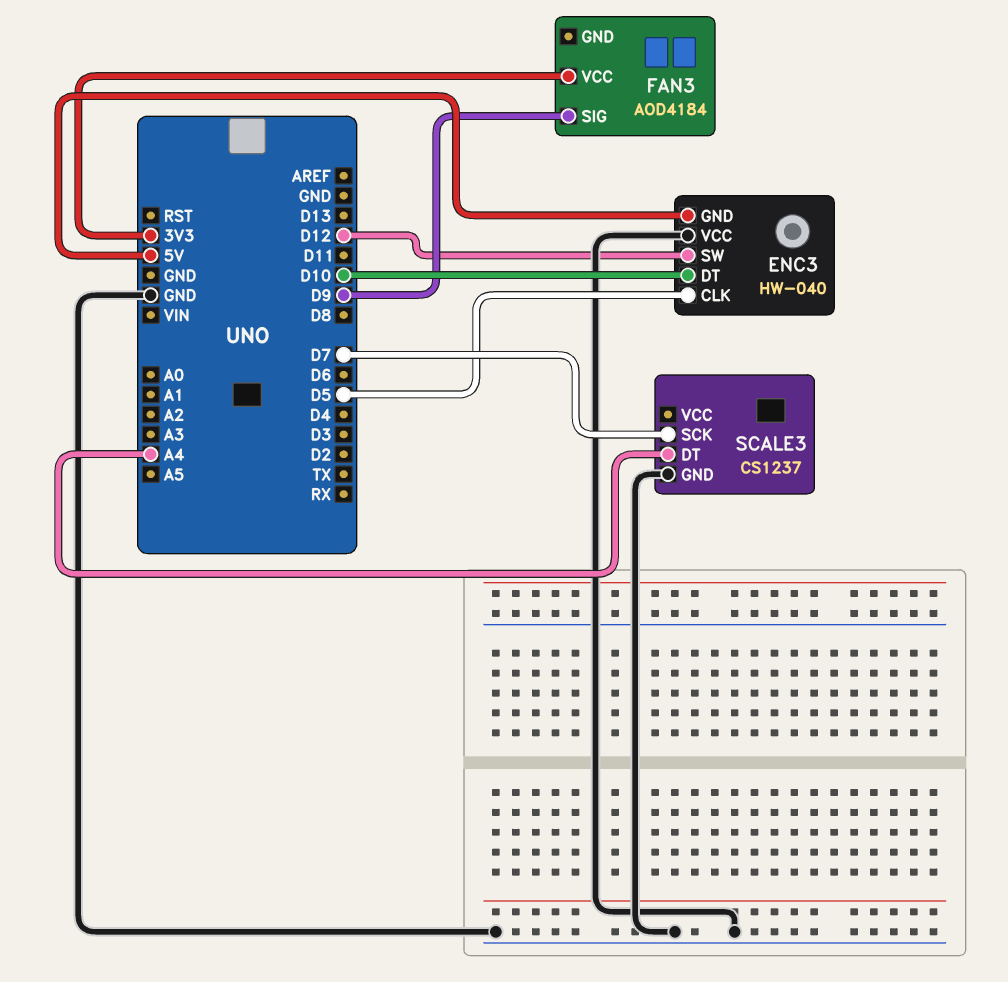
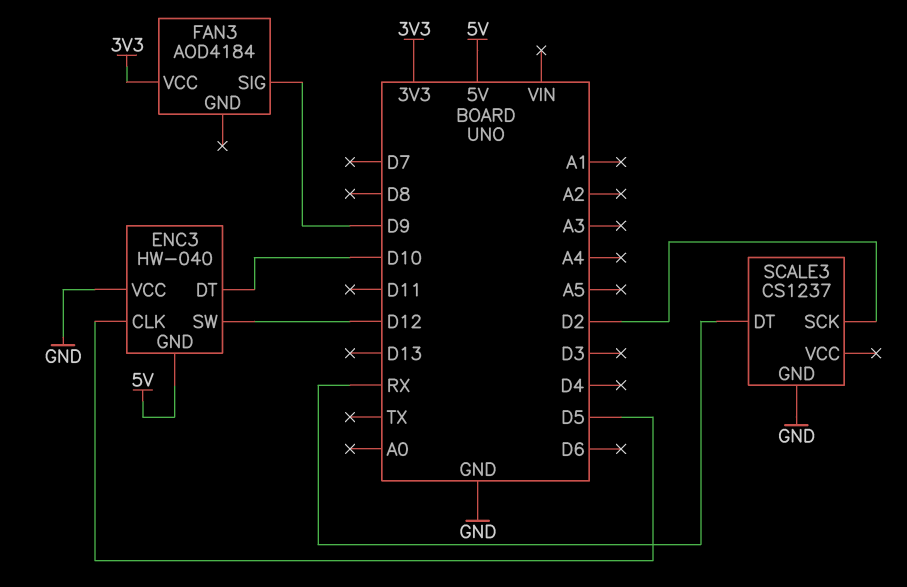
SCALE3 pin DT: A4 -> RX
SCALE3 pin SCK: D7 -> D2

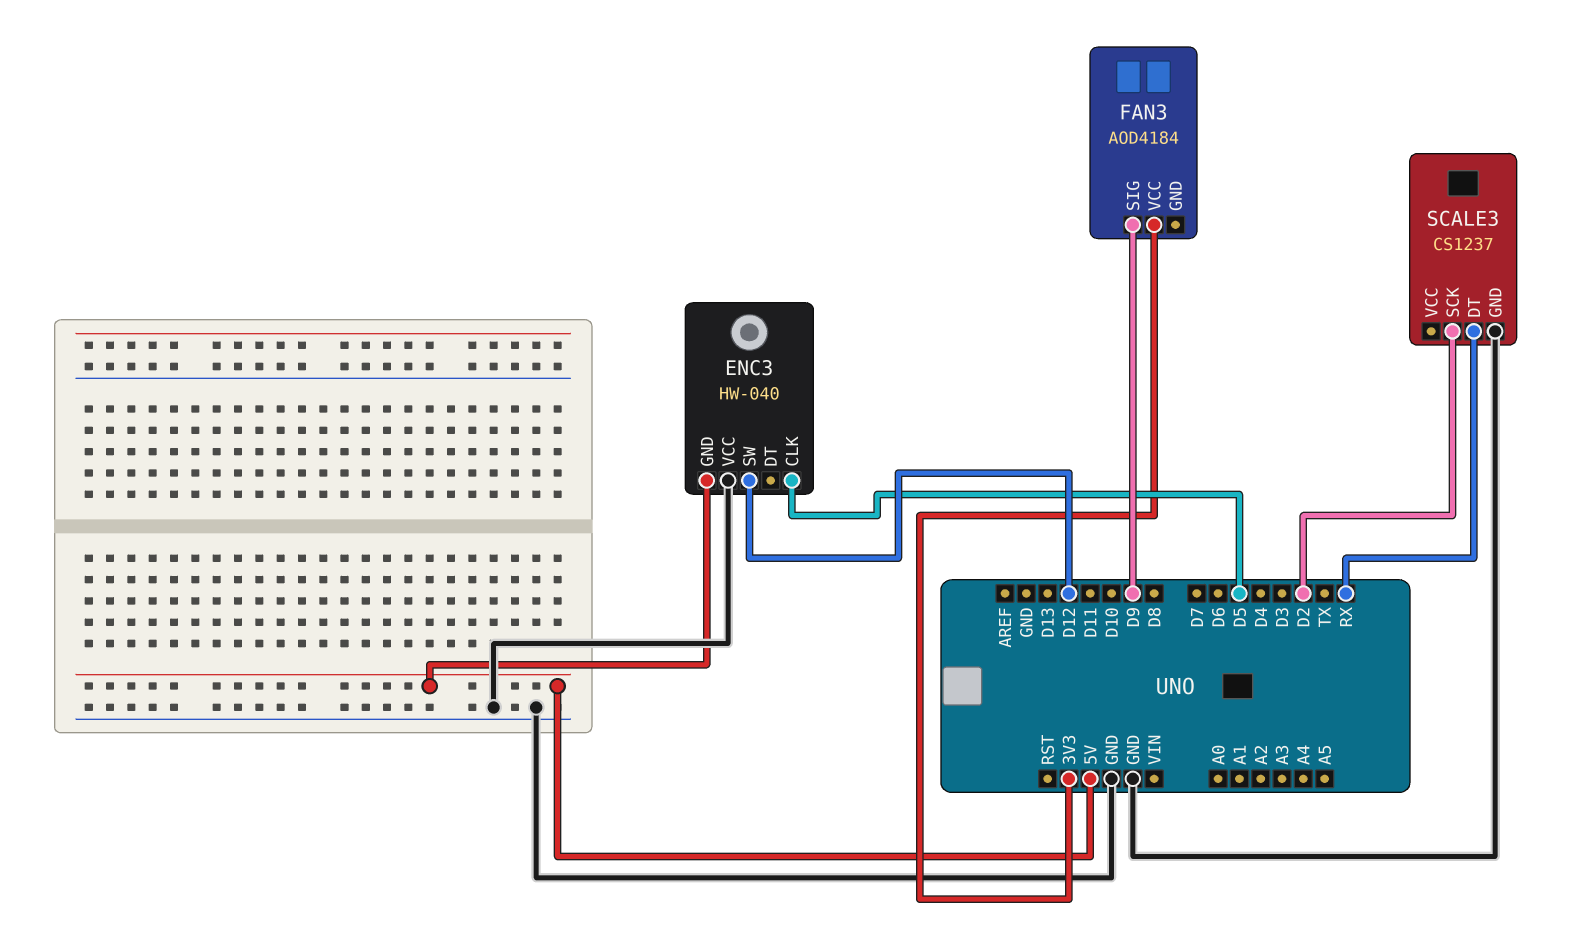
ENC3 pin DT: D10 -> none

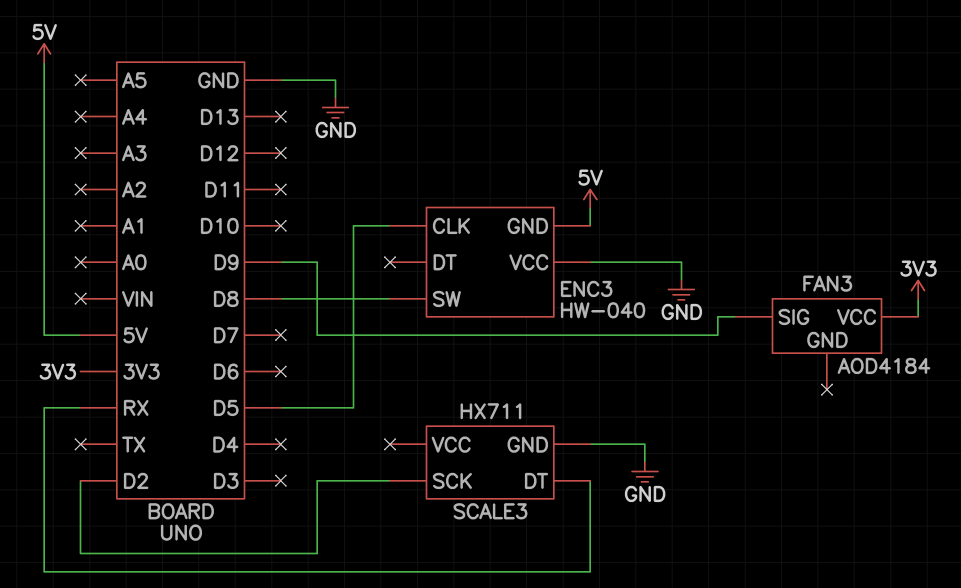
ENC3 pin SW: D12 -> D8
SCALE3: CS1237 -> HX711

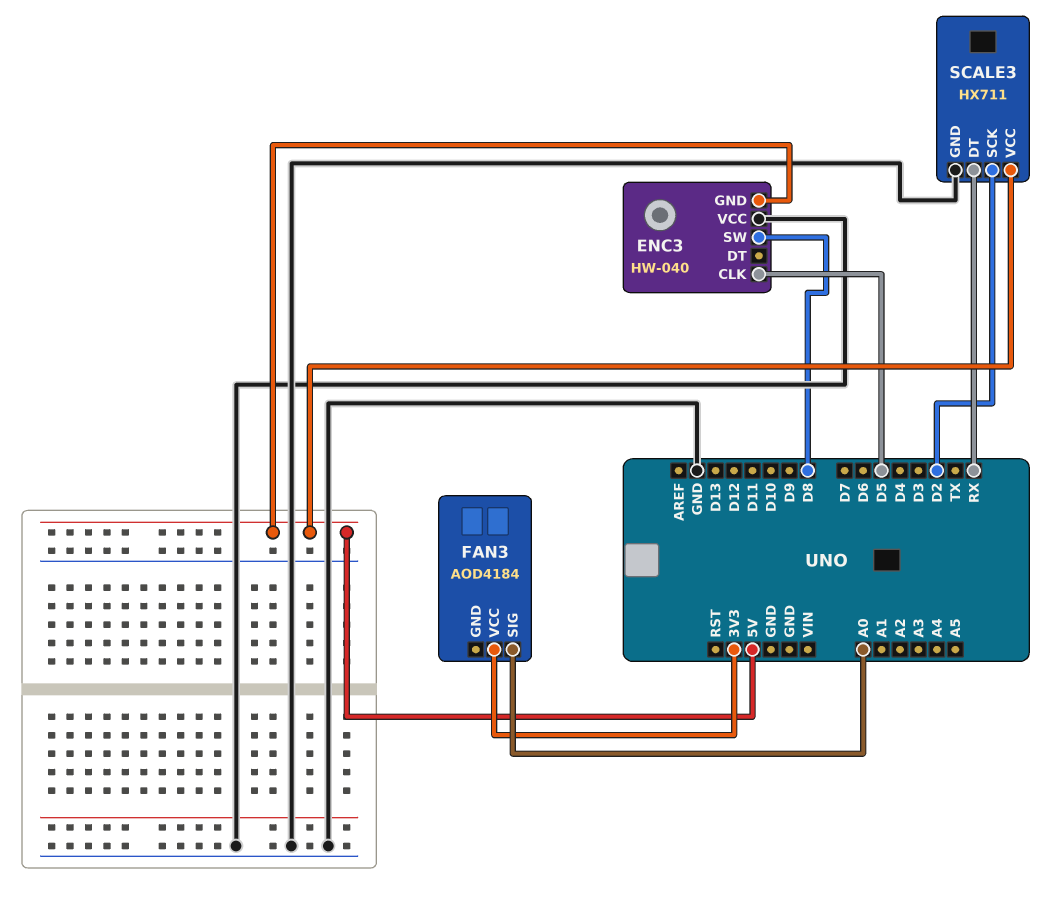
FAN3 pin SIG: D9 -> A0
SCALE3 pin VCC: none -> 5V

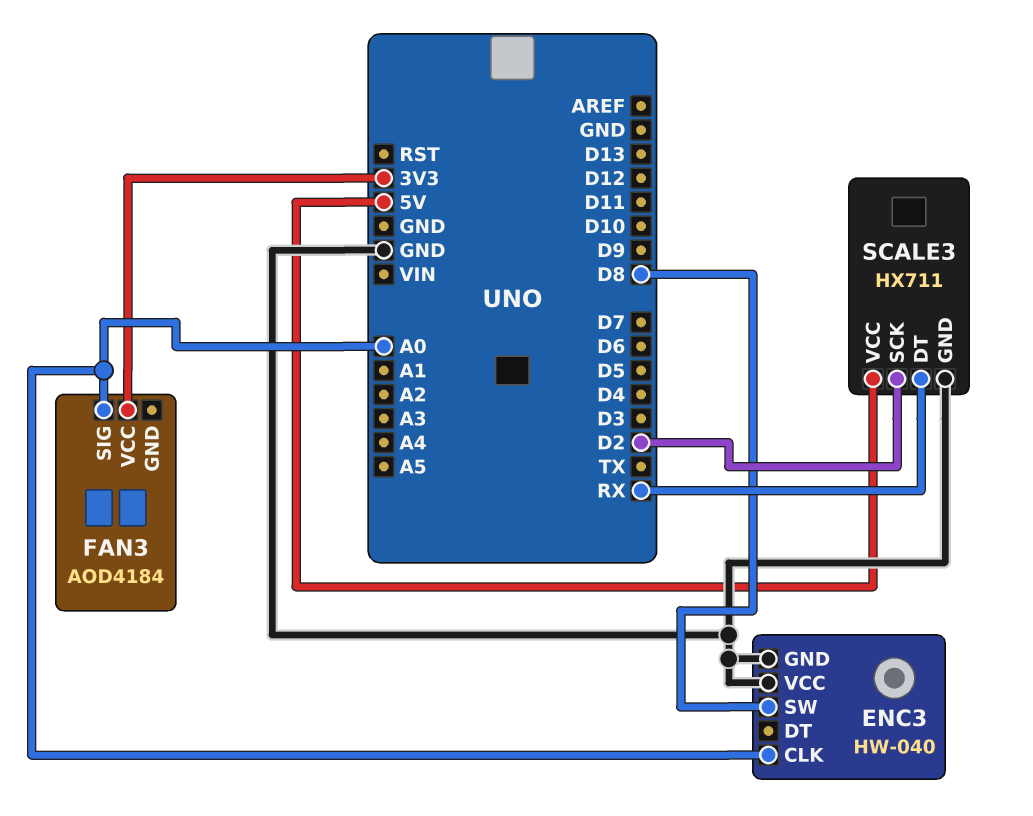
ENC3 pin CLK: D5 -> A0
ENC3 pin GND: 5V -> GND

